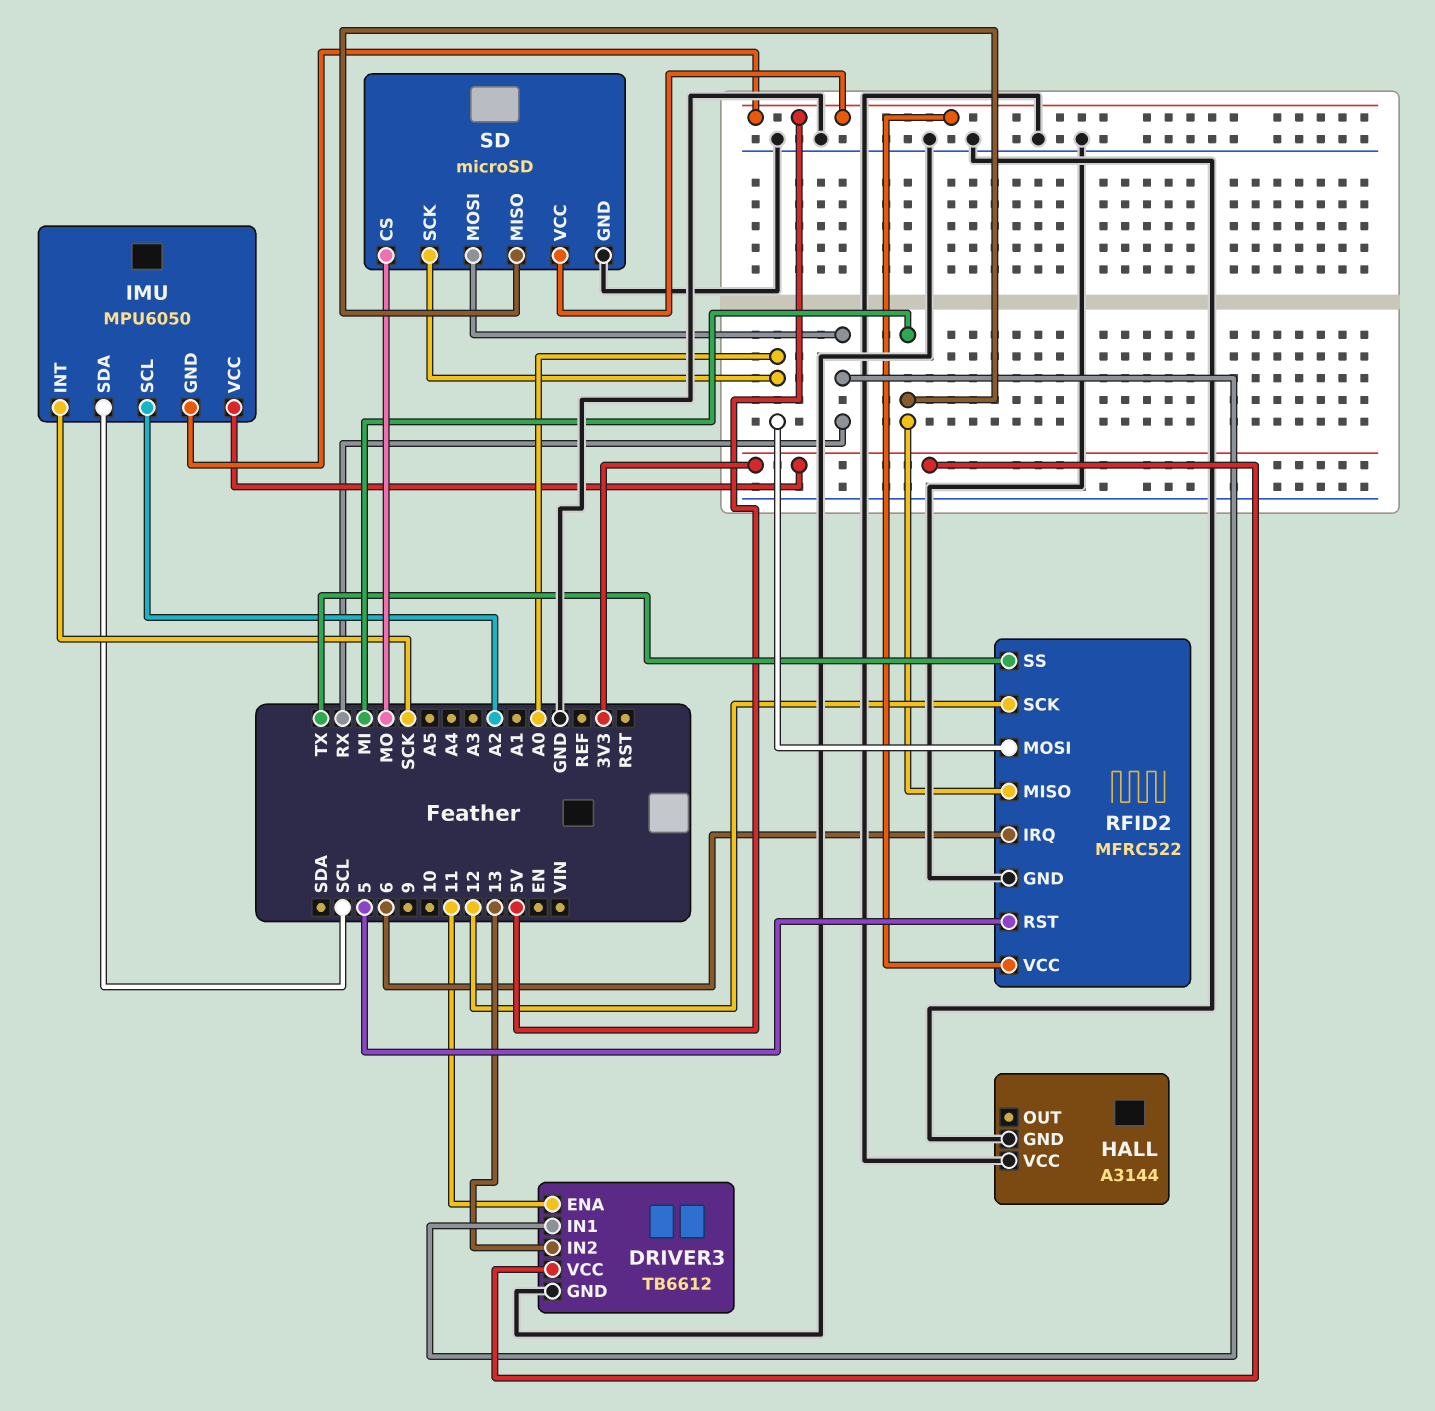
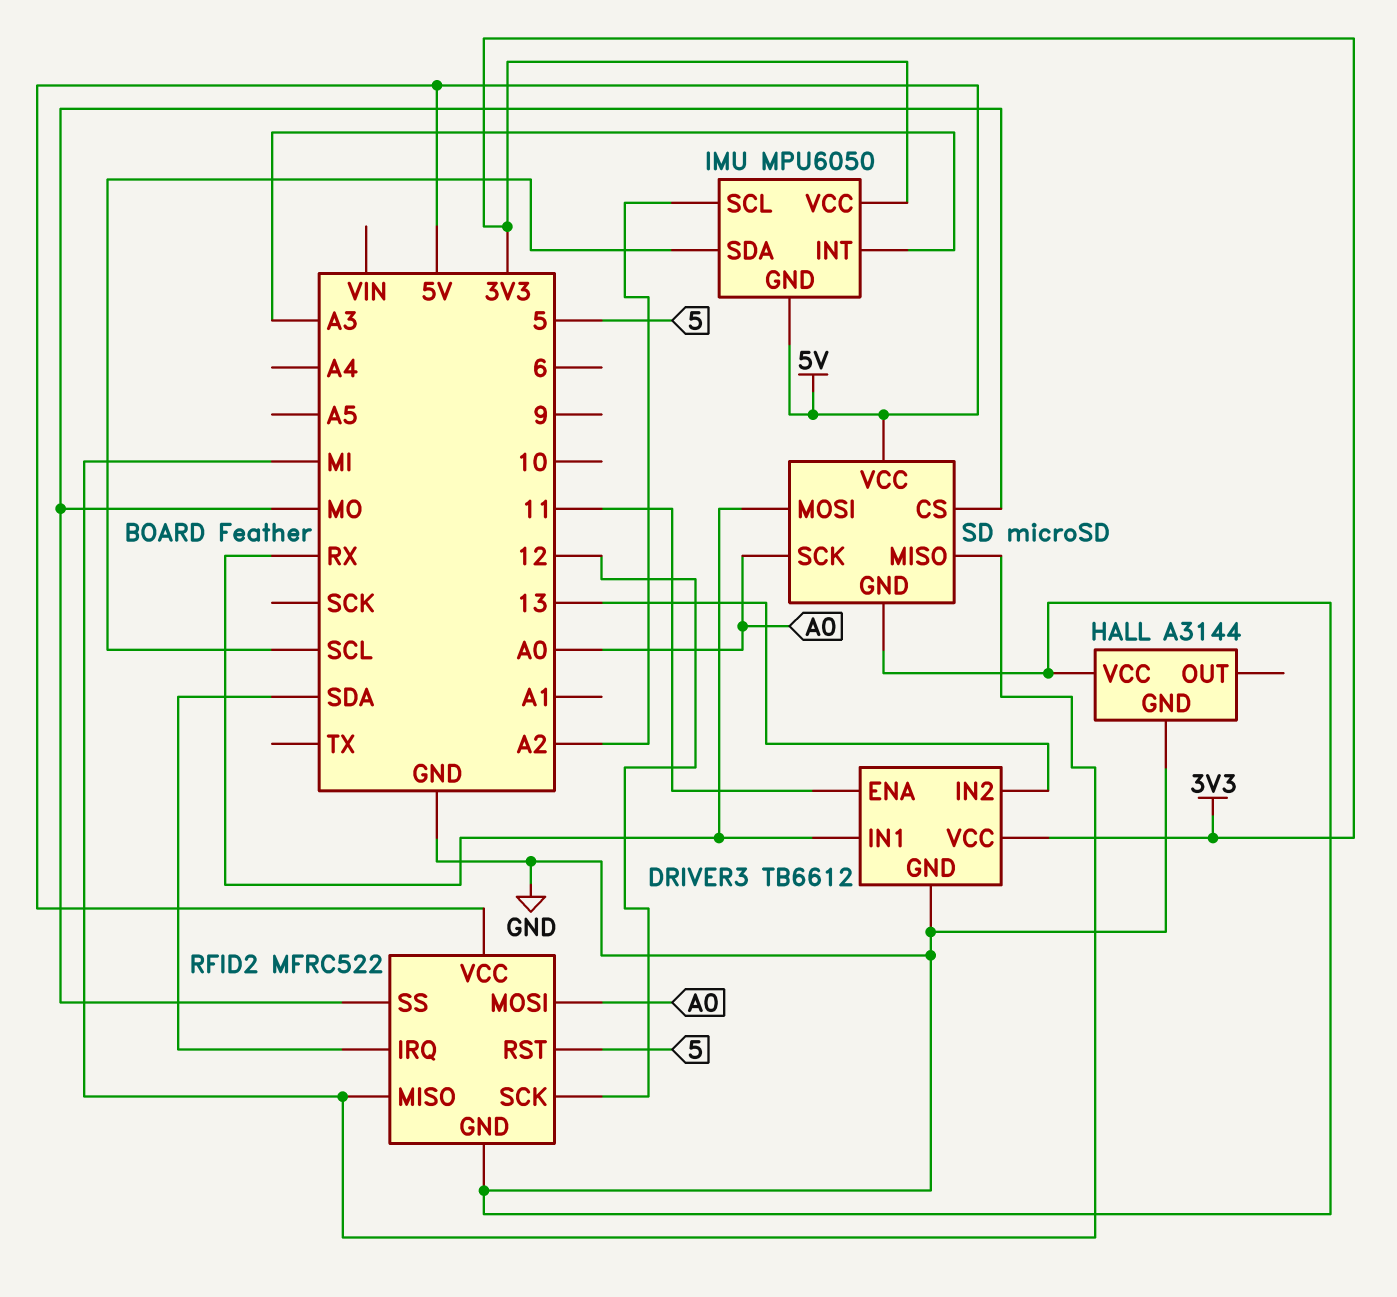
IMU pin INT: SCK -> A3
RFID2 pin IRQ: 6 -> SDA
RFID2 pin SS: TX -> MO

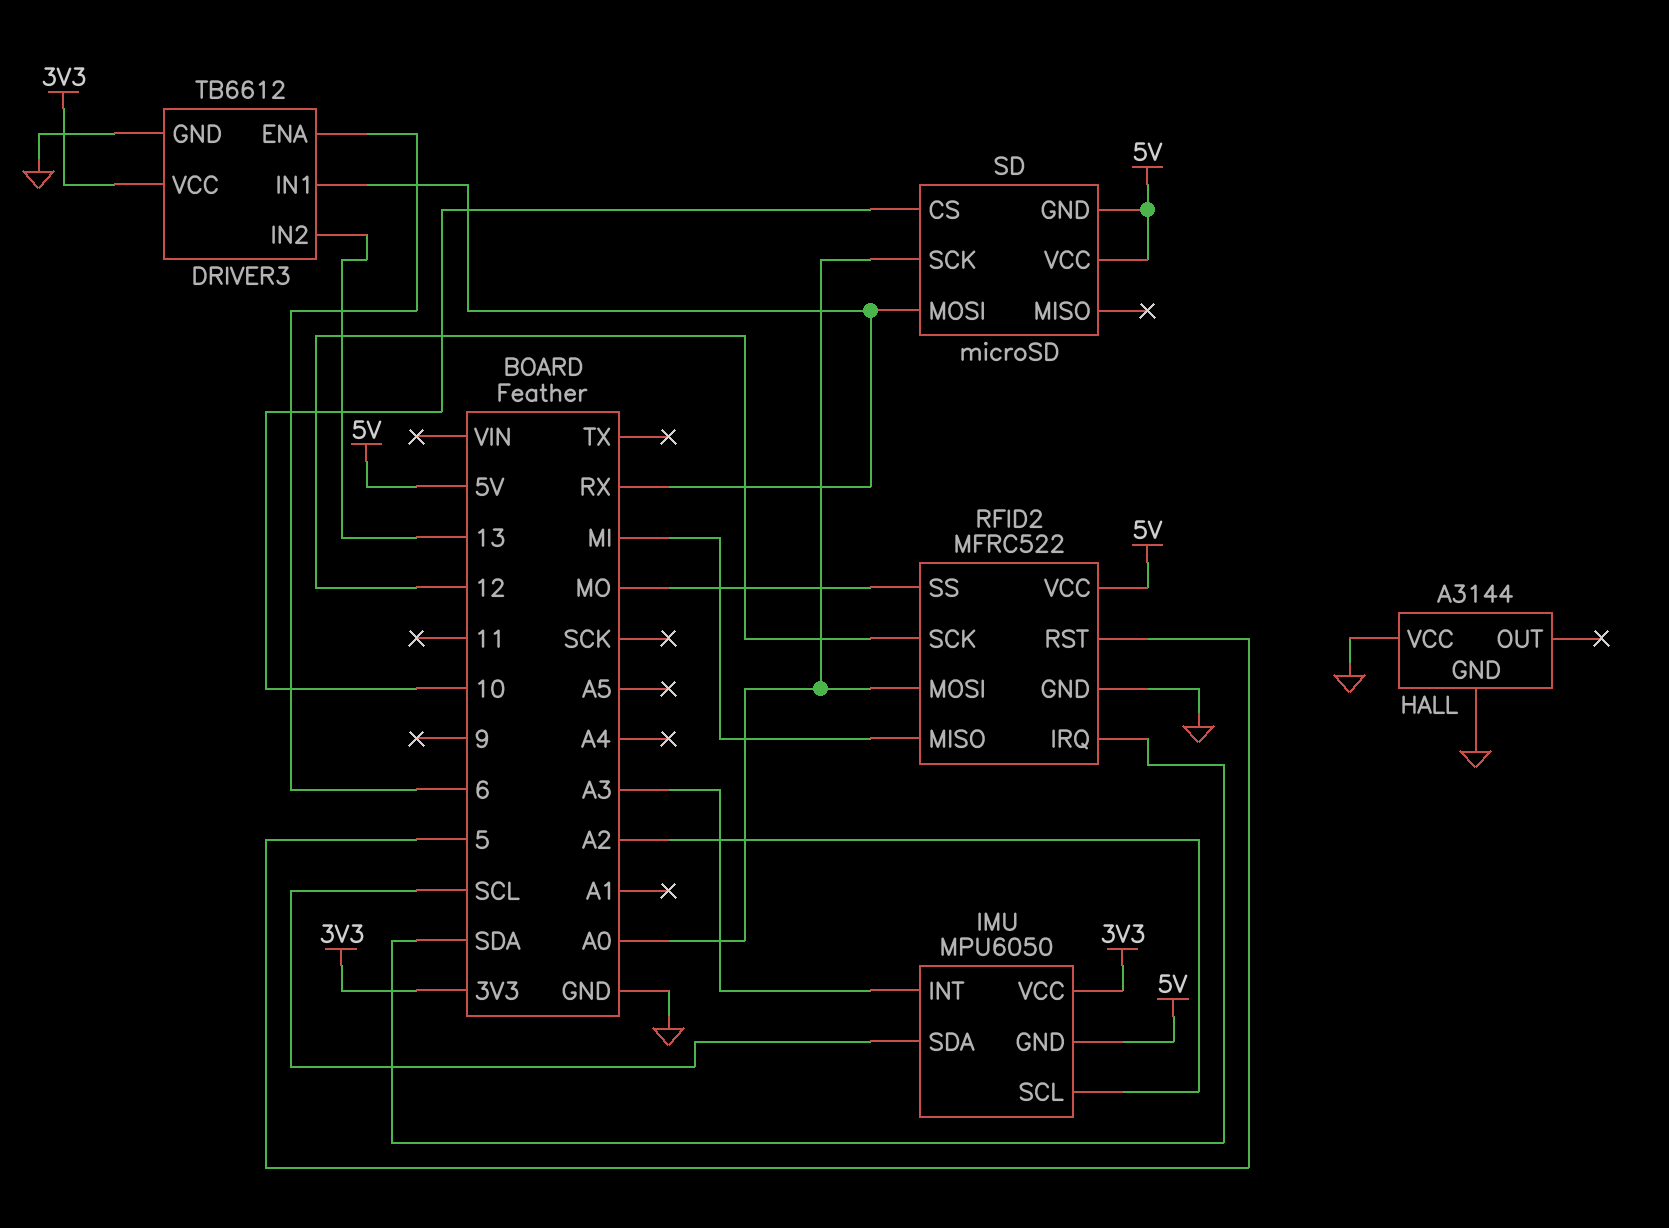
DRIVER3 pin ENA: 11 -> 6
SD pin CS: MO -> 10
SD pin GND: GND -> 5V
SD pin MISO: MI -> none

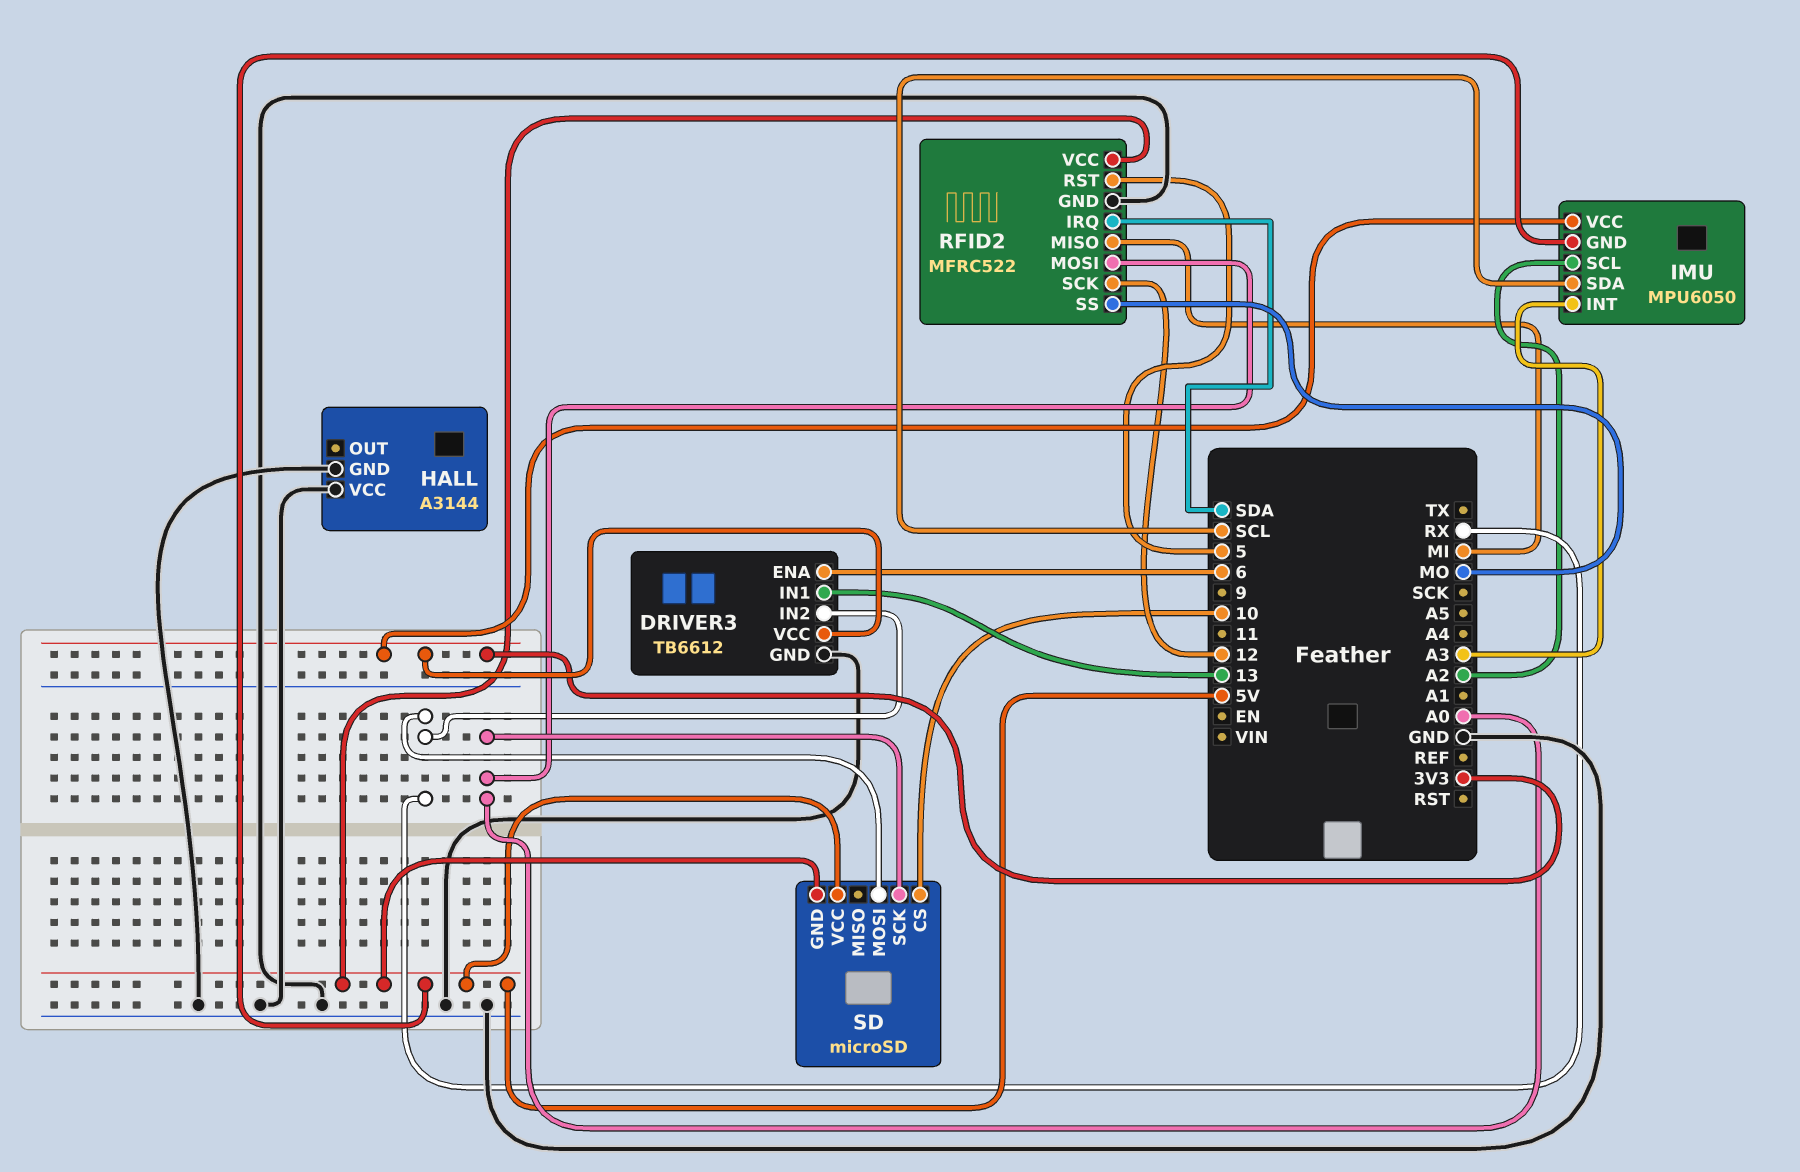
DRIVER3 pin IN1: RX -> 13
DRIVER3 pin IN2: 13 -> RX

